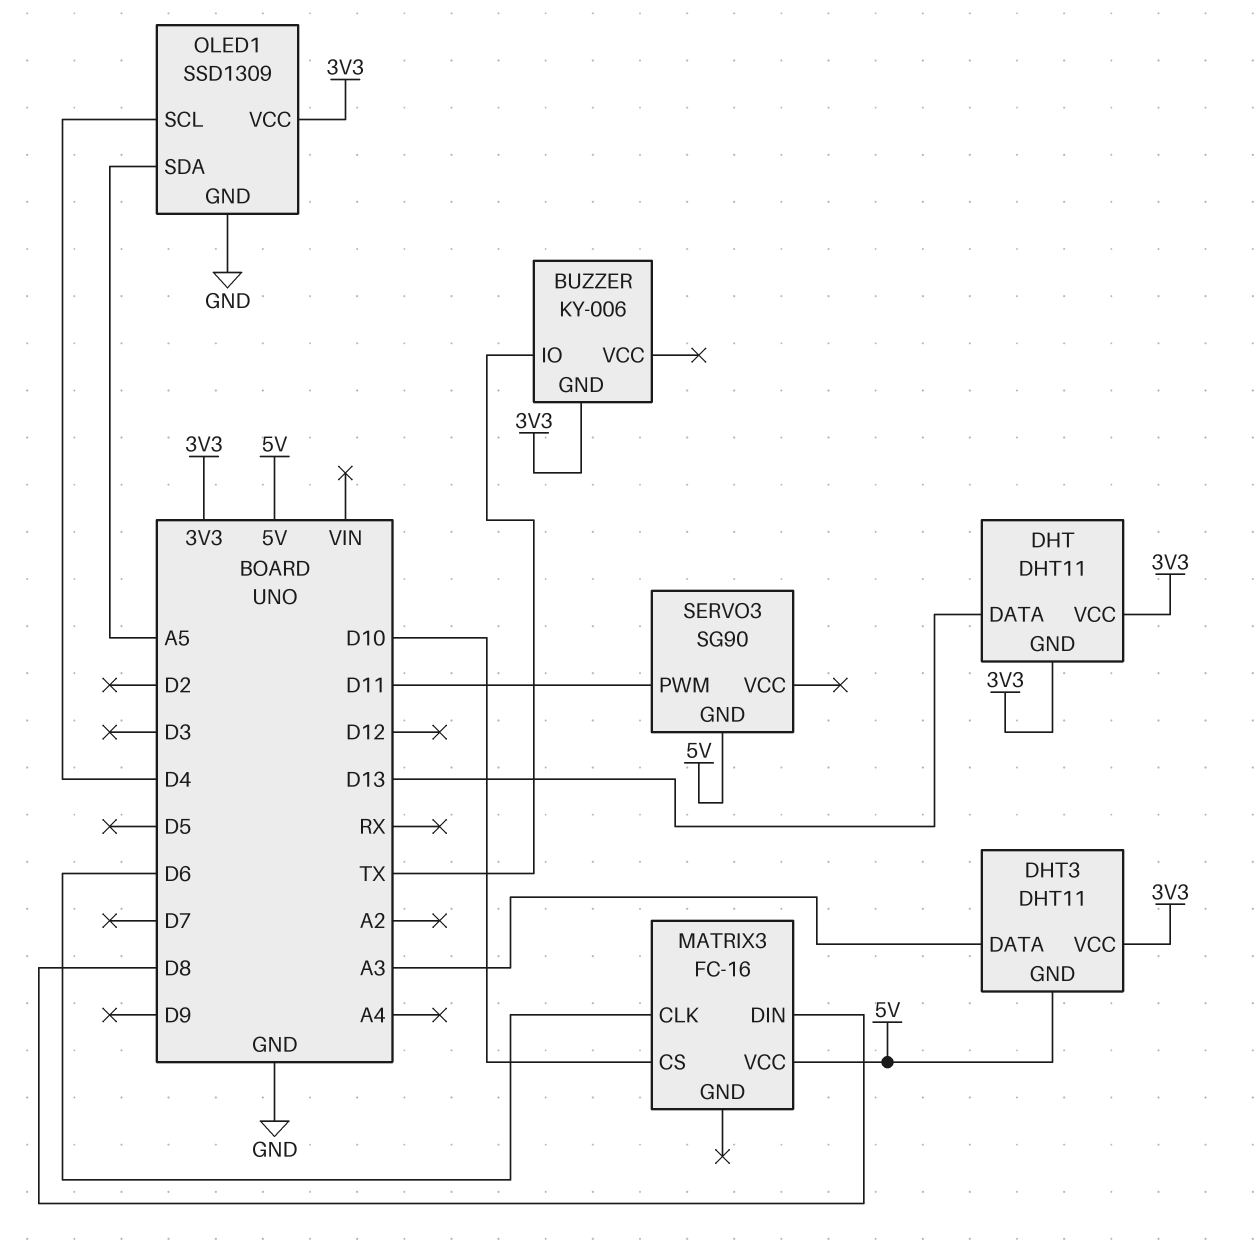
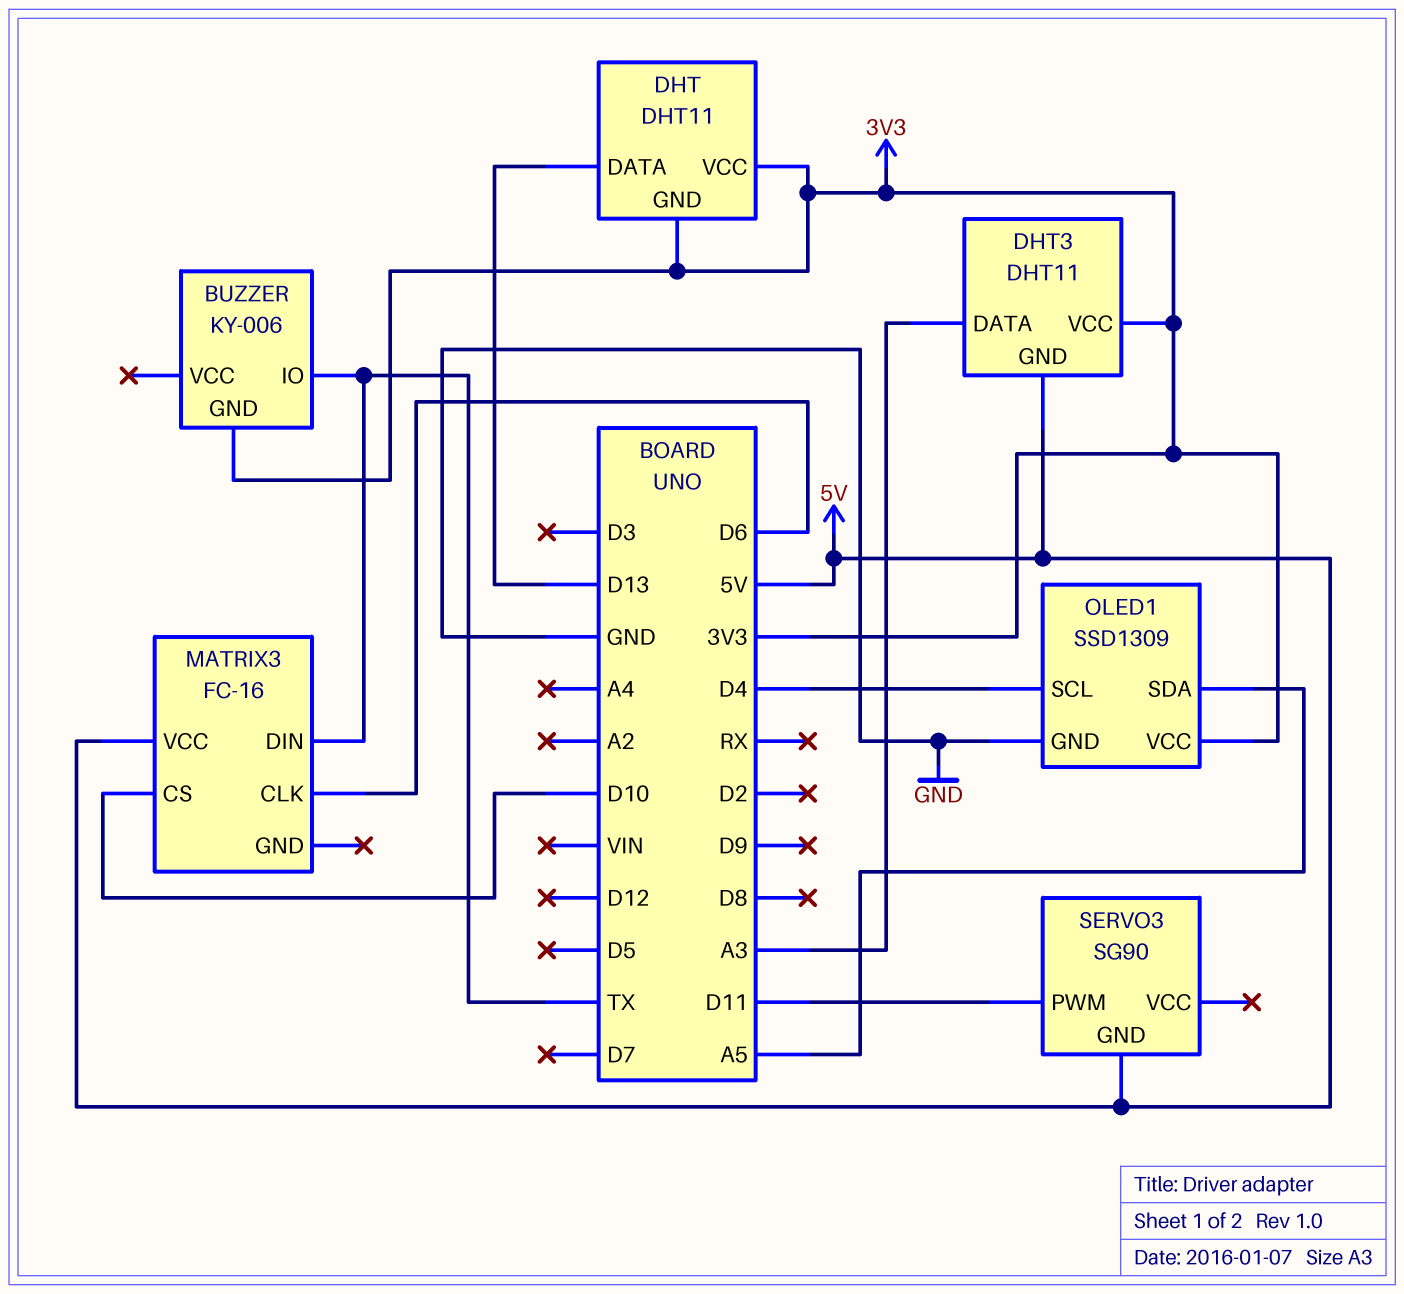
MATRIX3 pin DIN: D8 -> TX

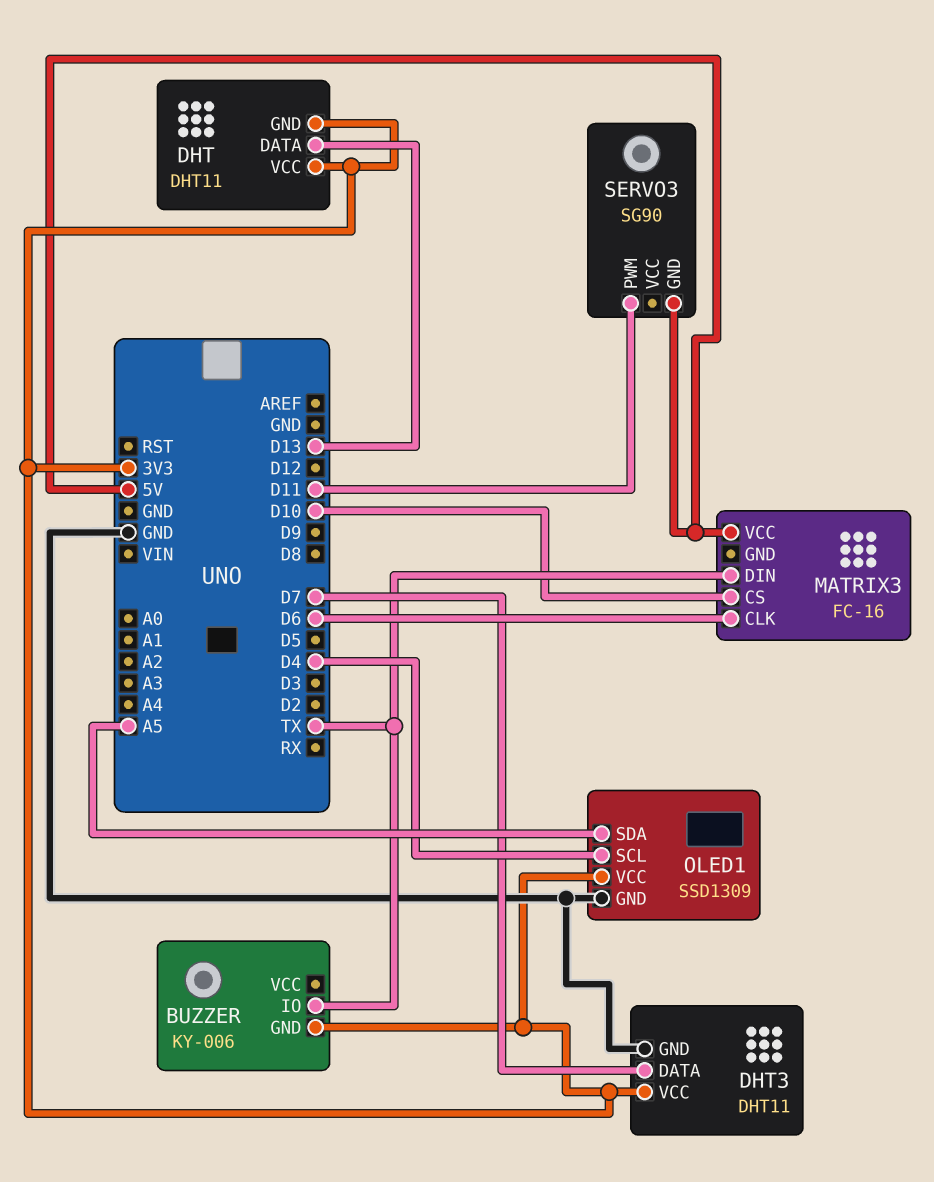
DHT3 pin DATA: A3 -> D7
DHT3 pin GND: 5V -> GND

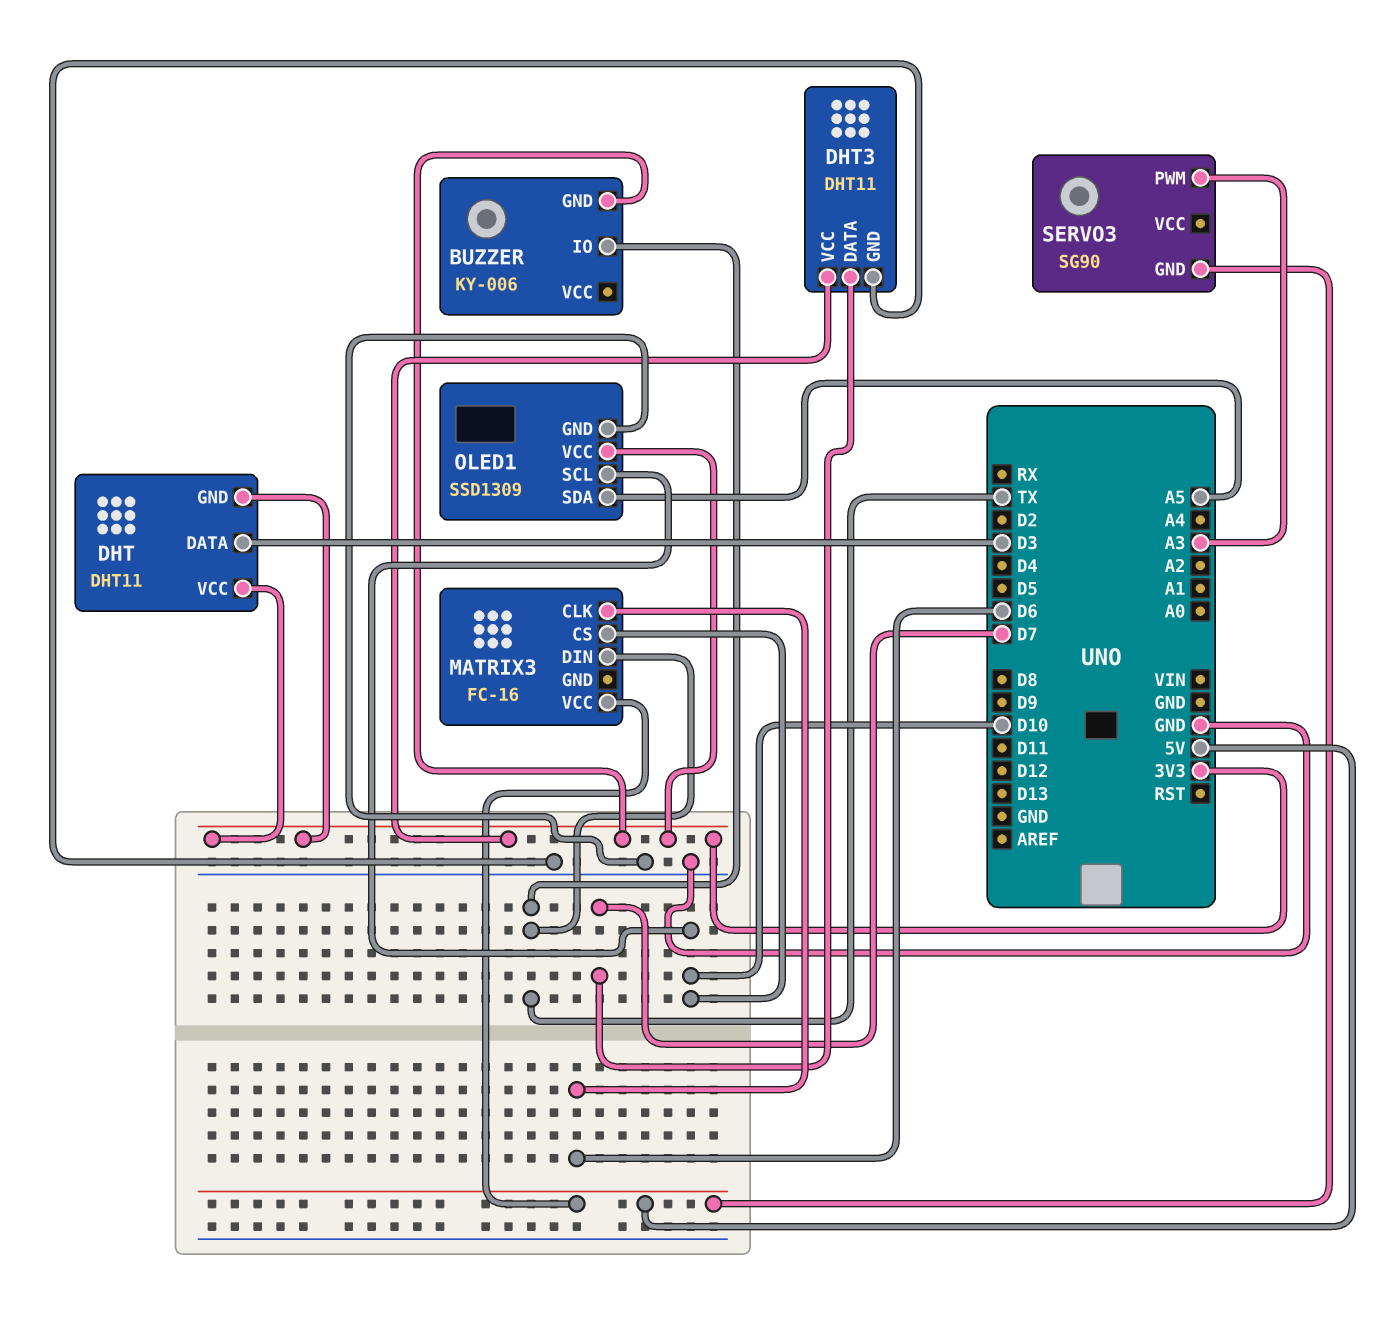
DHT pin DATA: D13 -> D3
OLED1 pin SCL: D4 -> D10
SERVO3 pin PWM: D11 -> A3

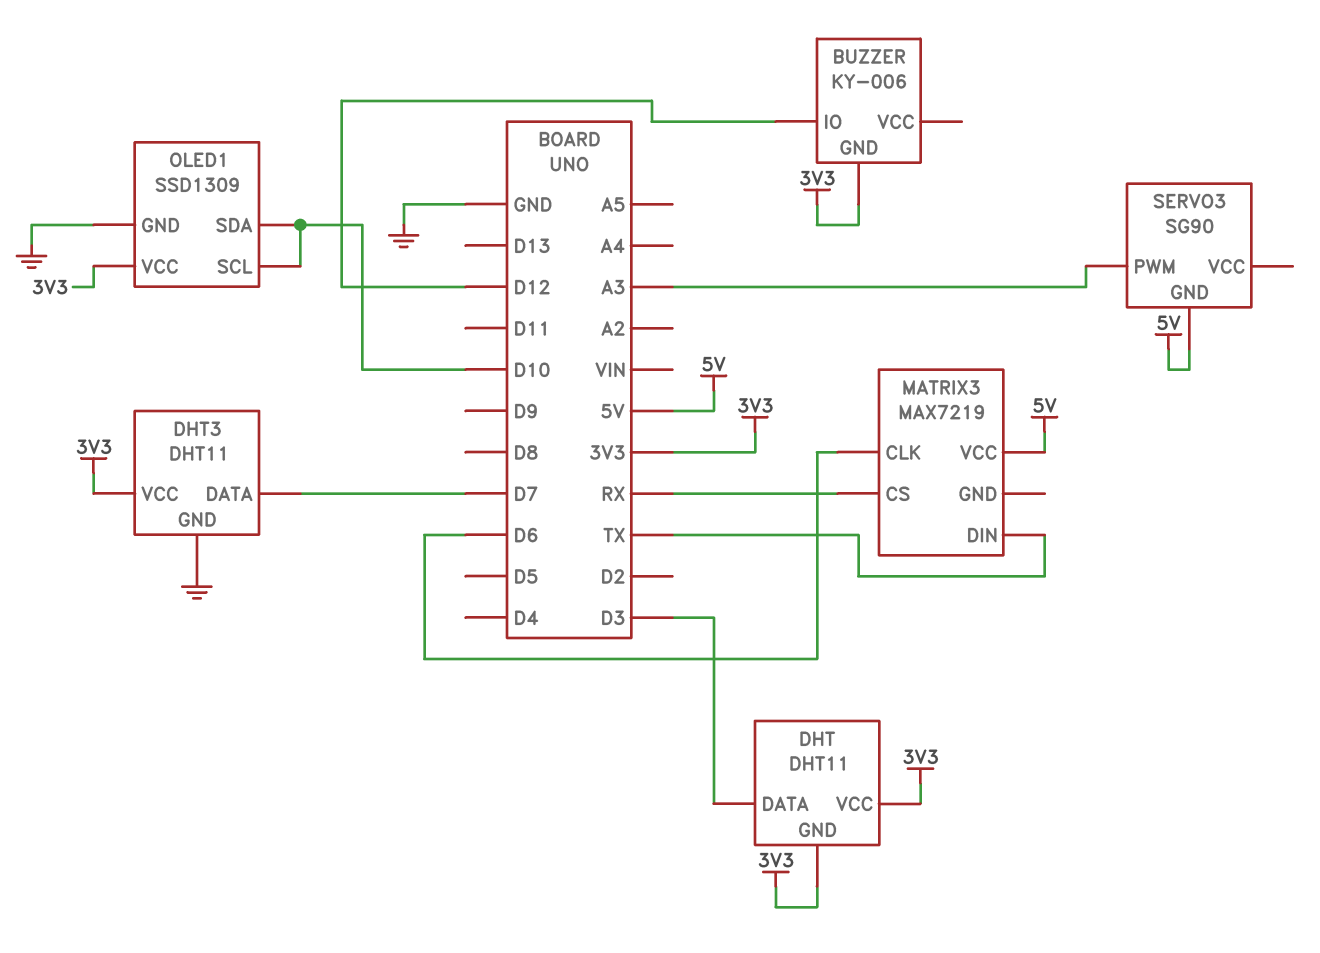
BUZZER pin IO: TX -> D12
MATRIX3: FC-16 -> MAX7219
MATRIX3 pin CS: D10 -> RX
OLED1 pin SDA: A5 -> D10

